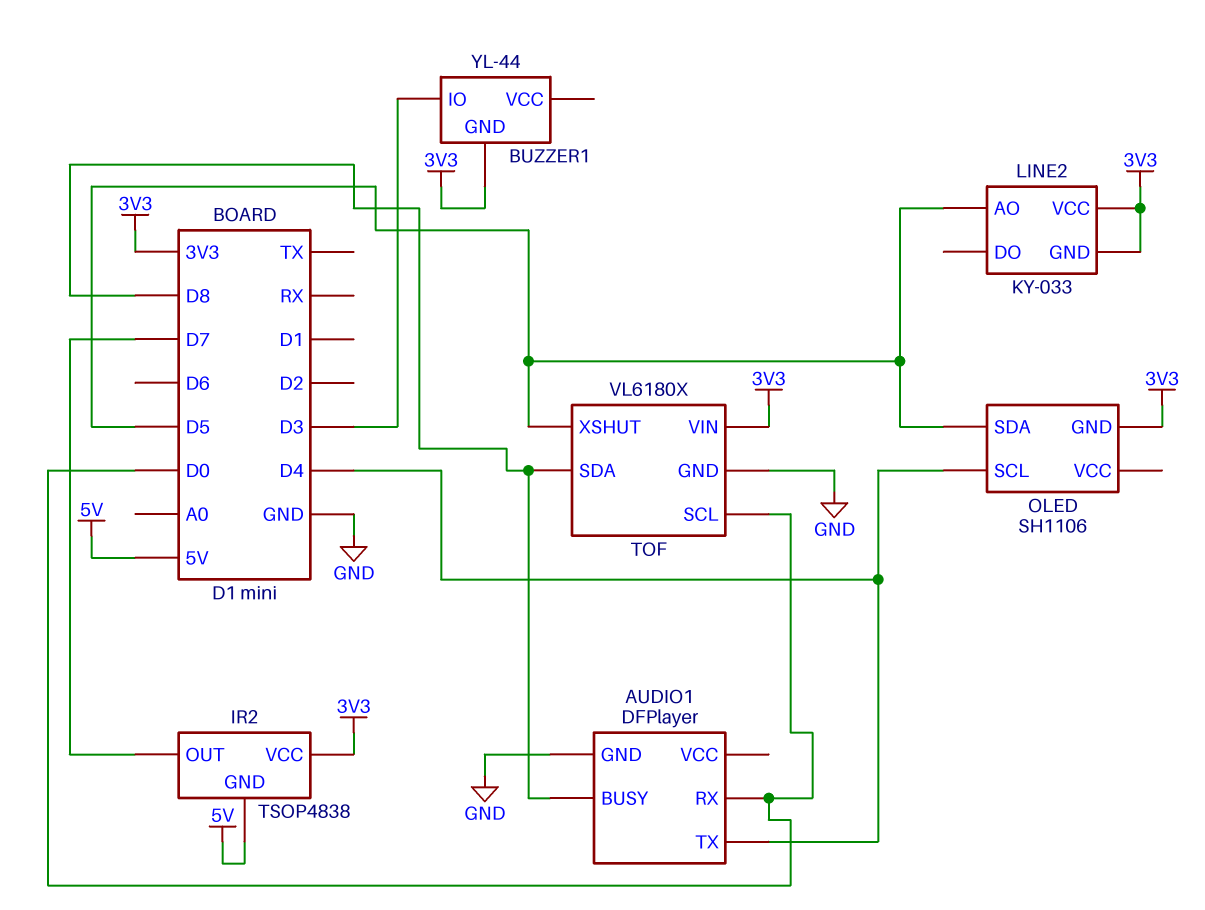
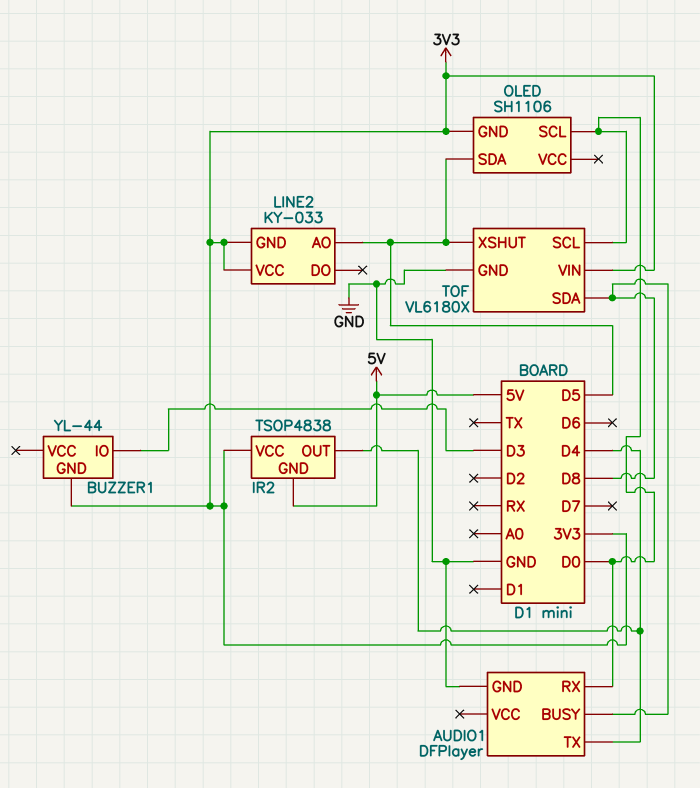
IR2 pin OUT: D7 -> D4
OLED pin SCL: D4 -> D0

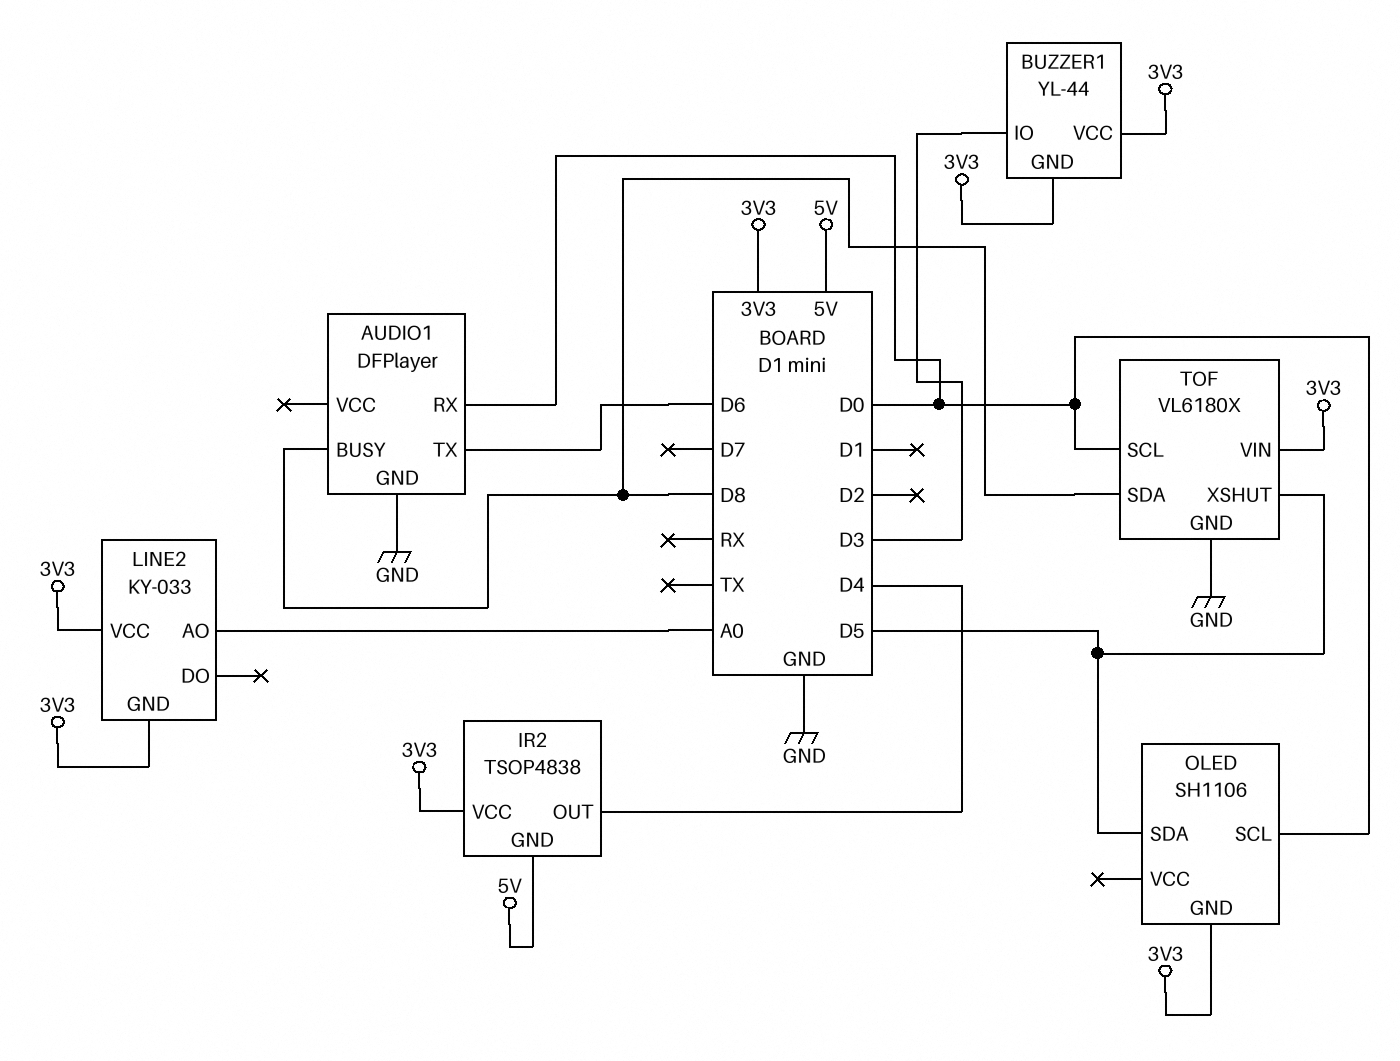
AUDIO1 pin TX: D4 -> D6
BUZZER1 pin VCC: none -> 3V3
LINE2 pin AO: D5 -> A0

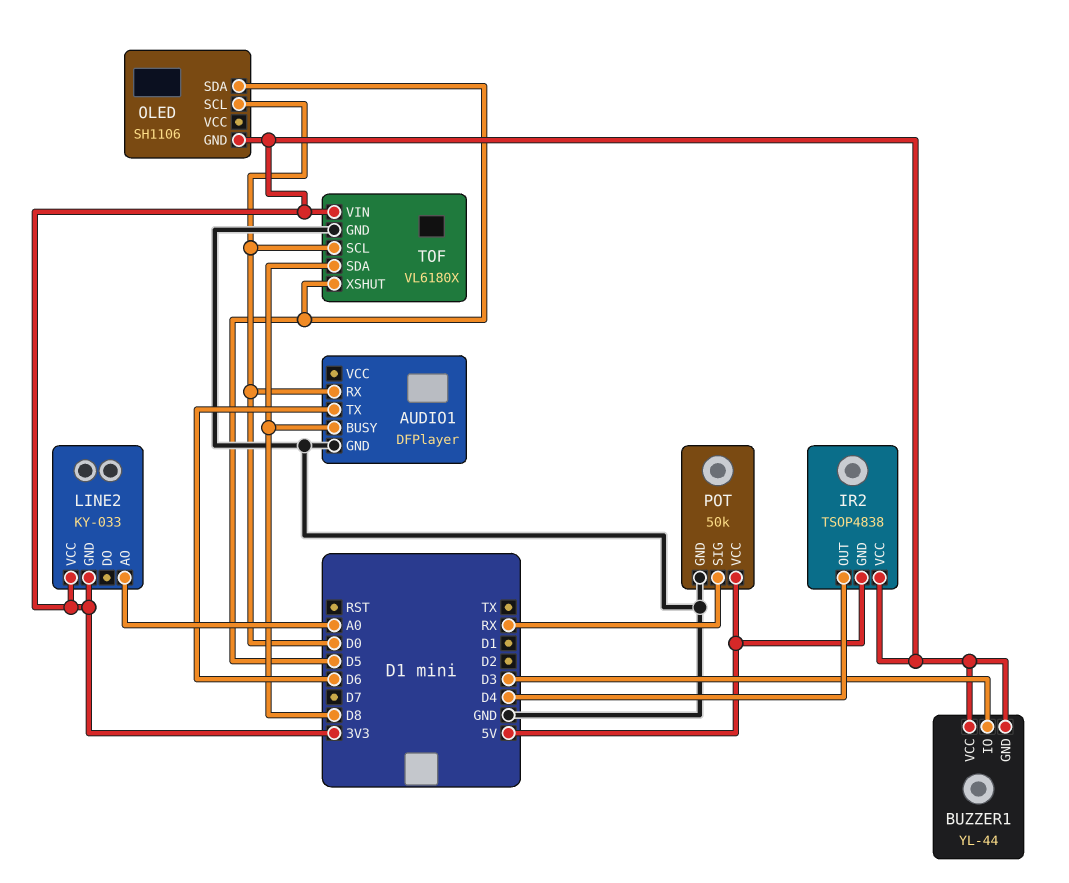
POT: none -> 50k
POT pin GND: none -> GND
POT pin SIG: none -> RX
POT pin VCC: none -> 5V

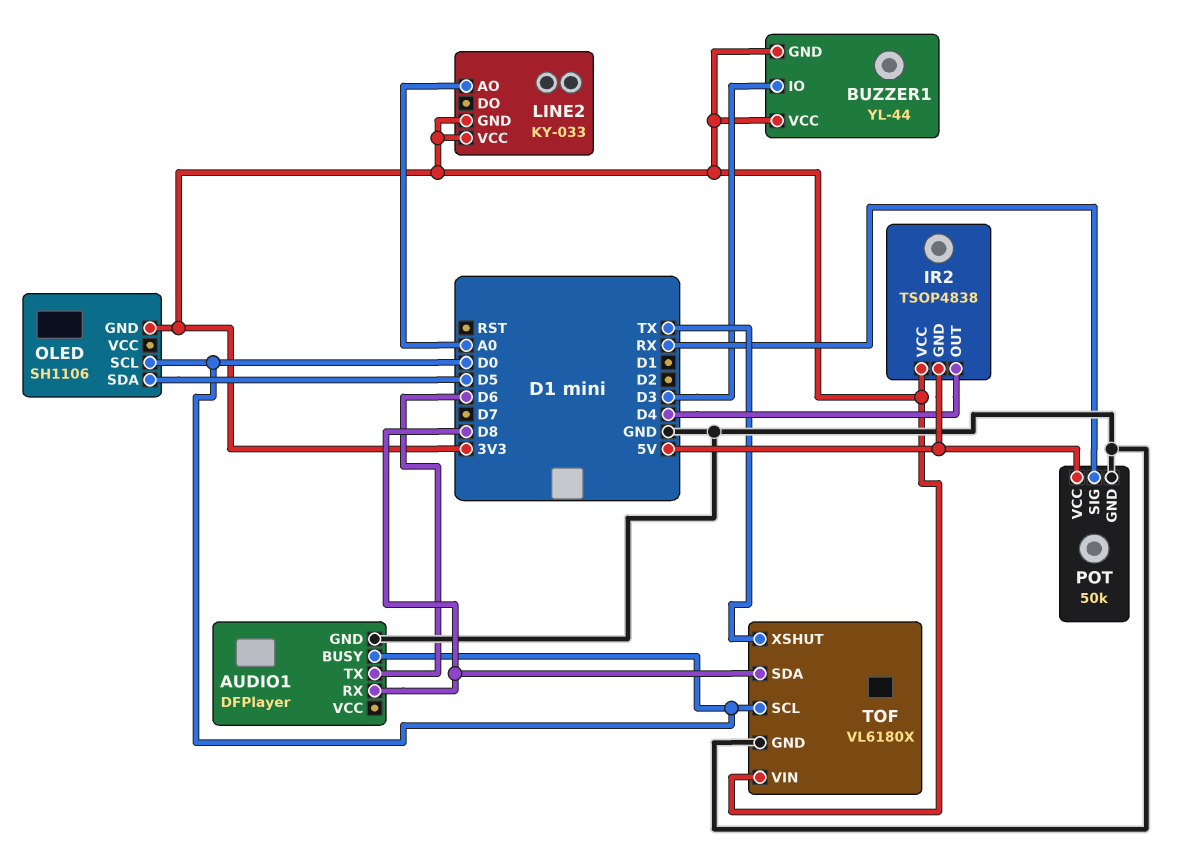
AUDIO1 pin BUSY: D8 -> D0
AUDIO1 pin RX: D0 -> D8
TOF pin XSHUT: D5 -> TX

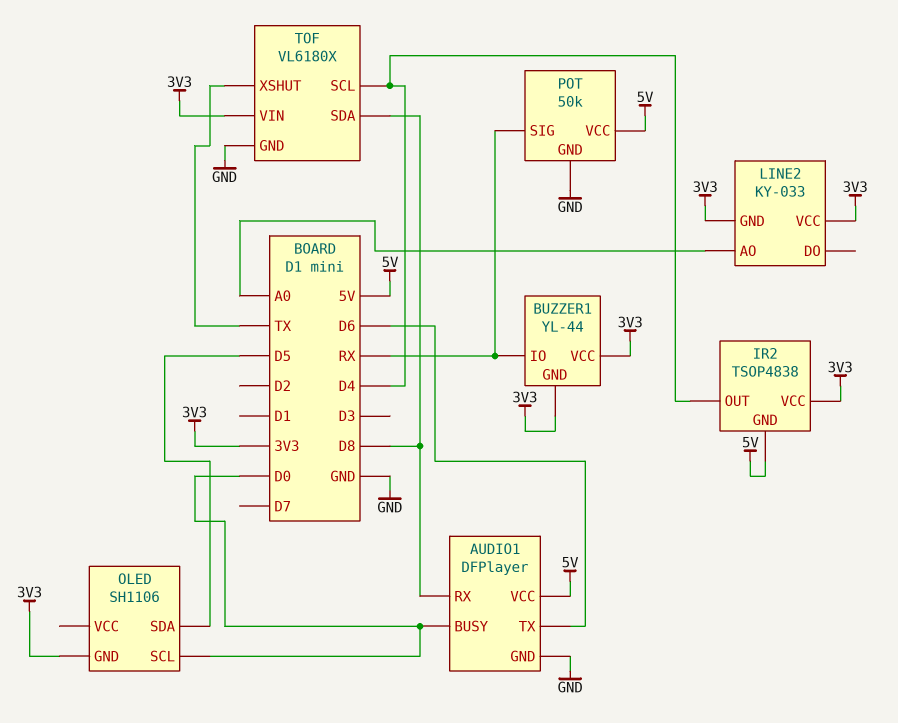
AUDIO1 pin VCC: none -> 5V
BUZZER1 pin IO: D3 -> RX
TOF pin SCL: D0 -> D4

